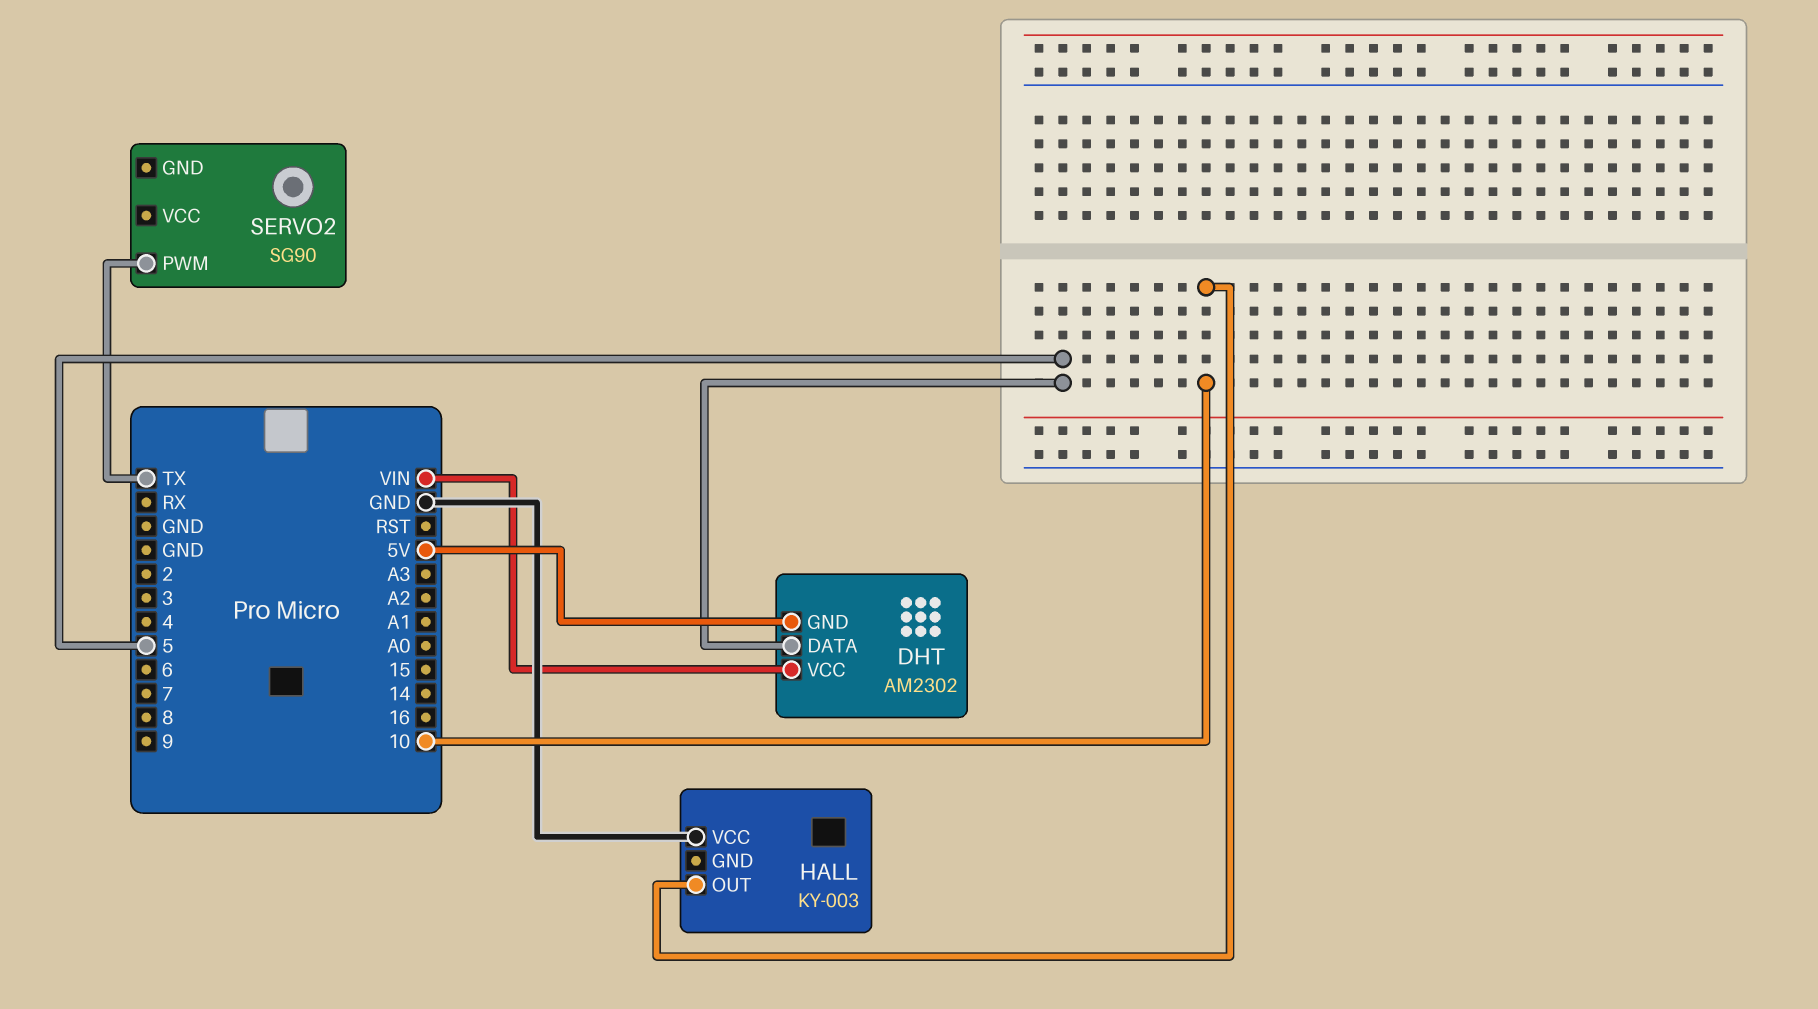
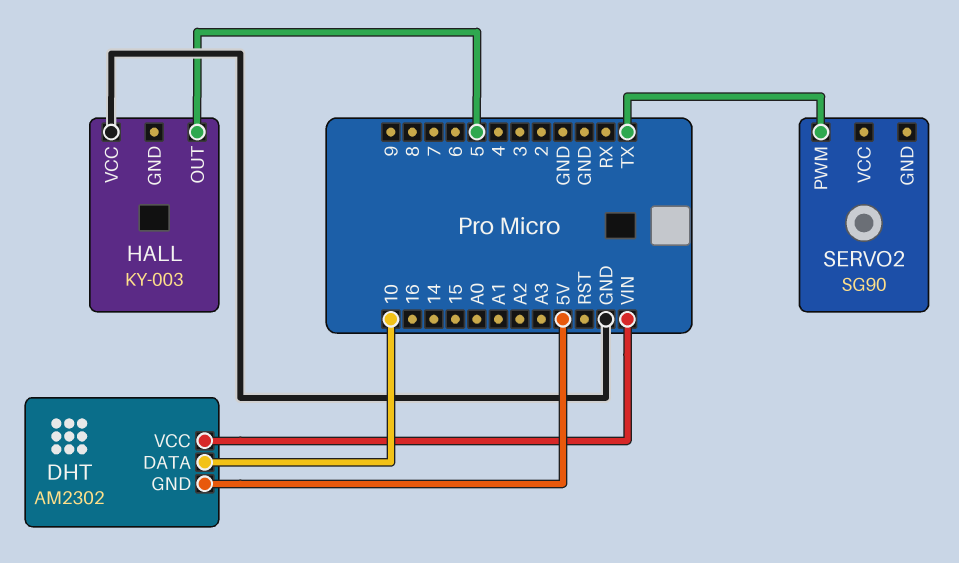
DHT pin DATA: 5 -> 10
HALL pin OUT: 10 -> 5

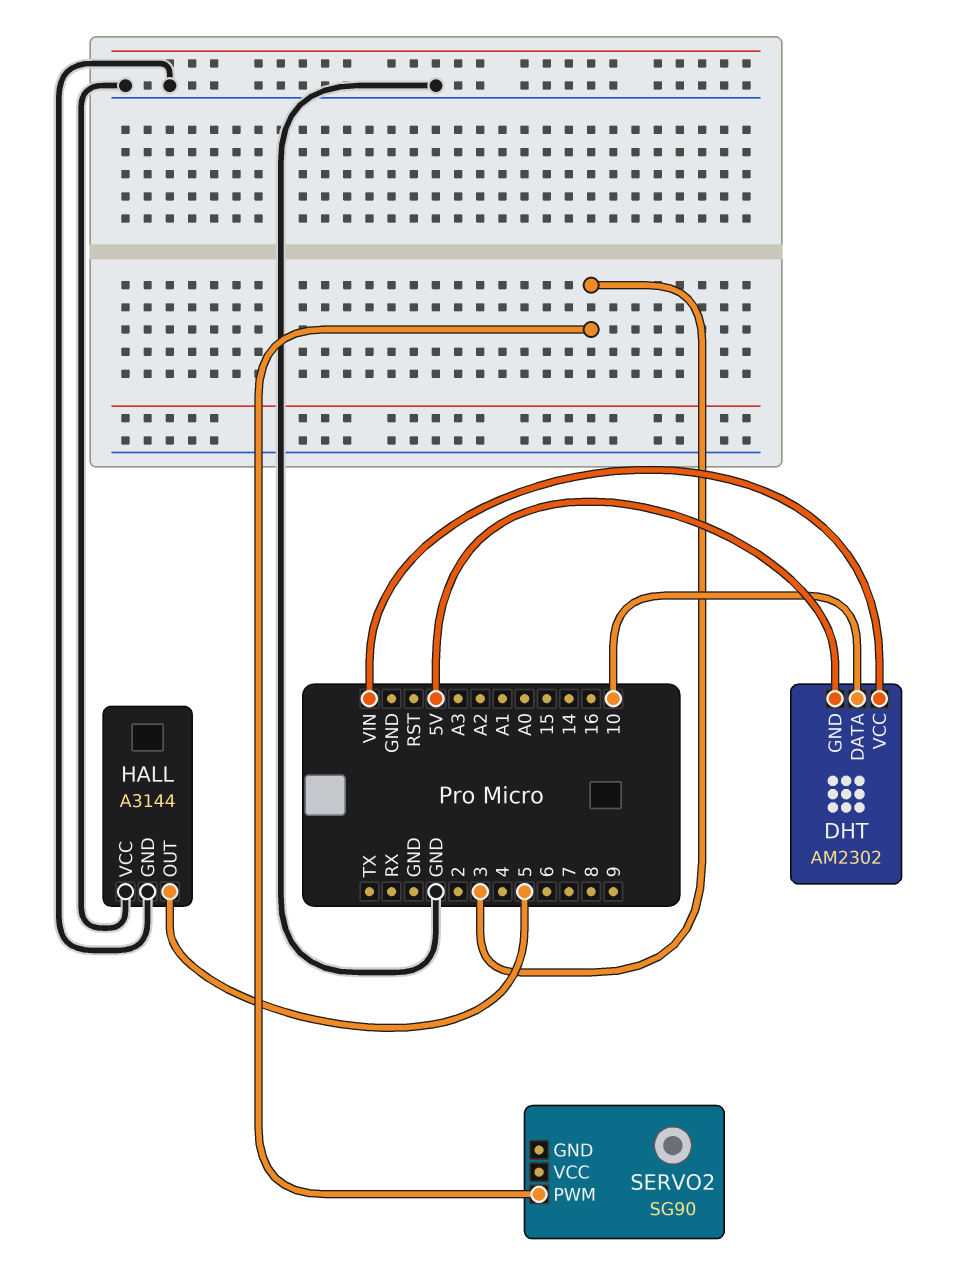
HALL: KY-003 -> A3144
HALL pin GND: none -> GND
SERVO2 pin PWM: TX -> 3

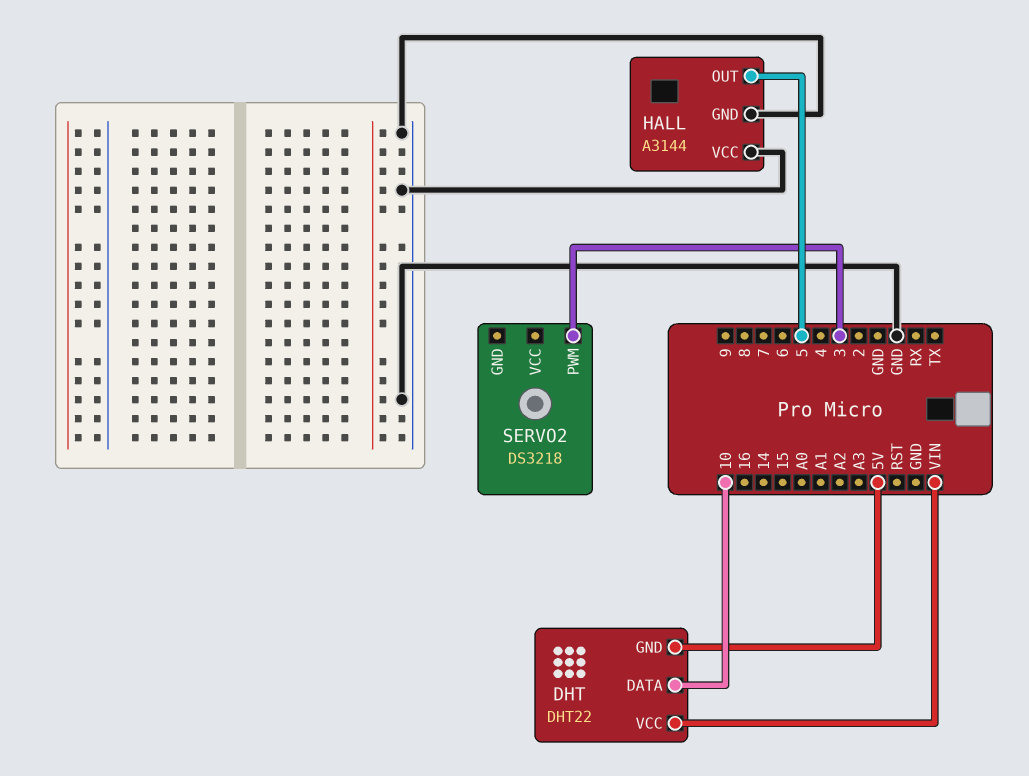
DHT: AM2302 -> DHT22
SERVO2: SG90 -> DS3218

